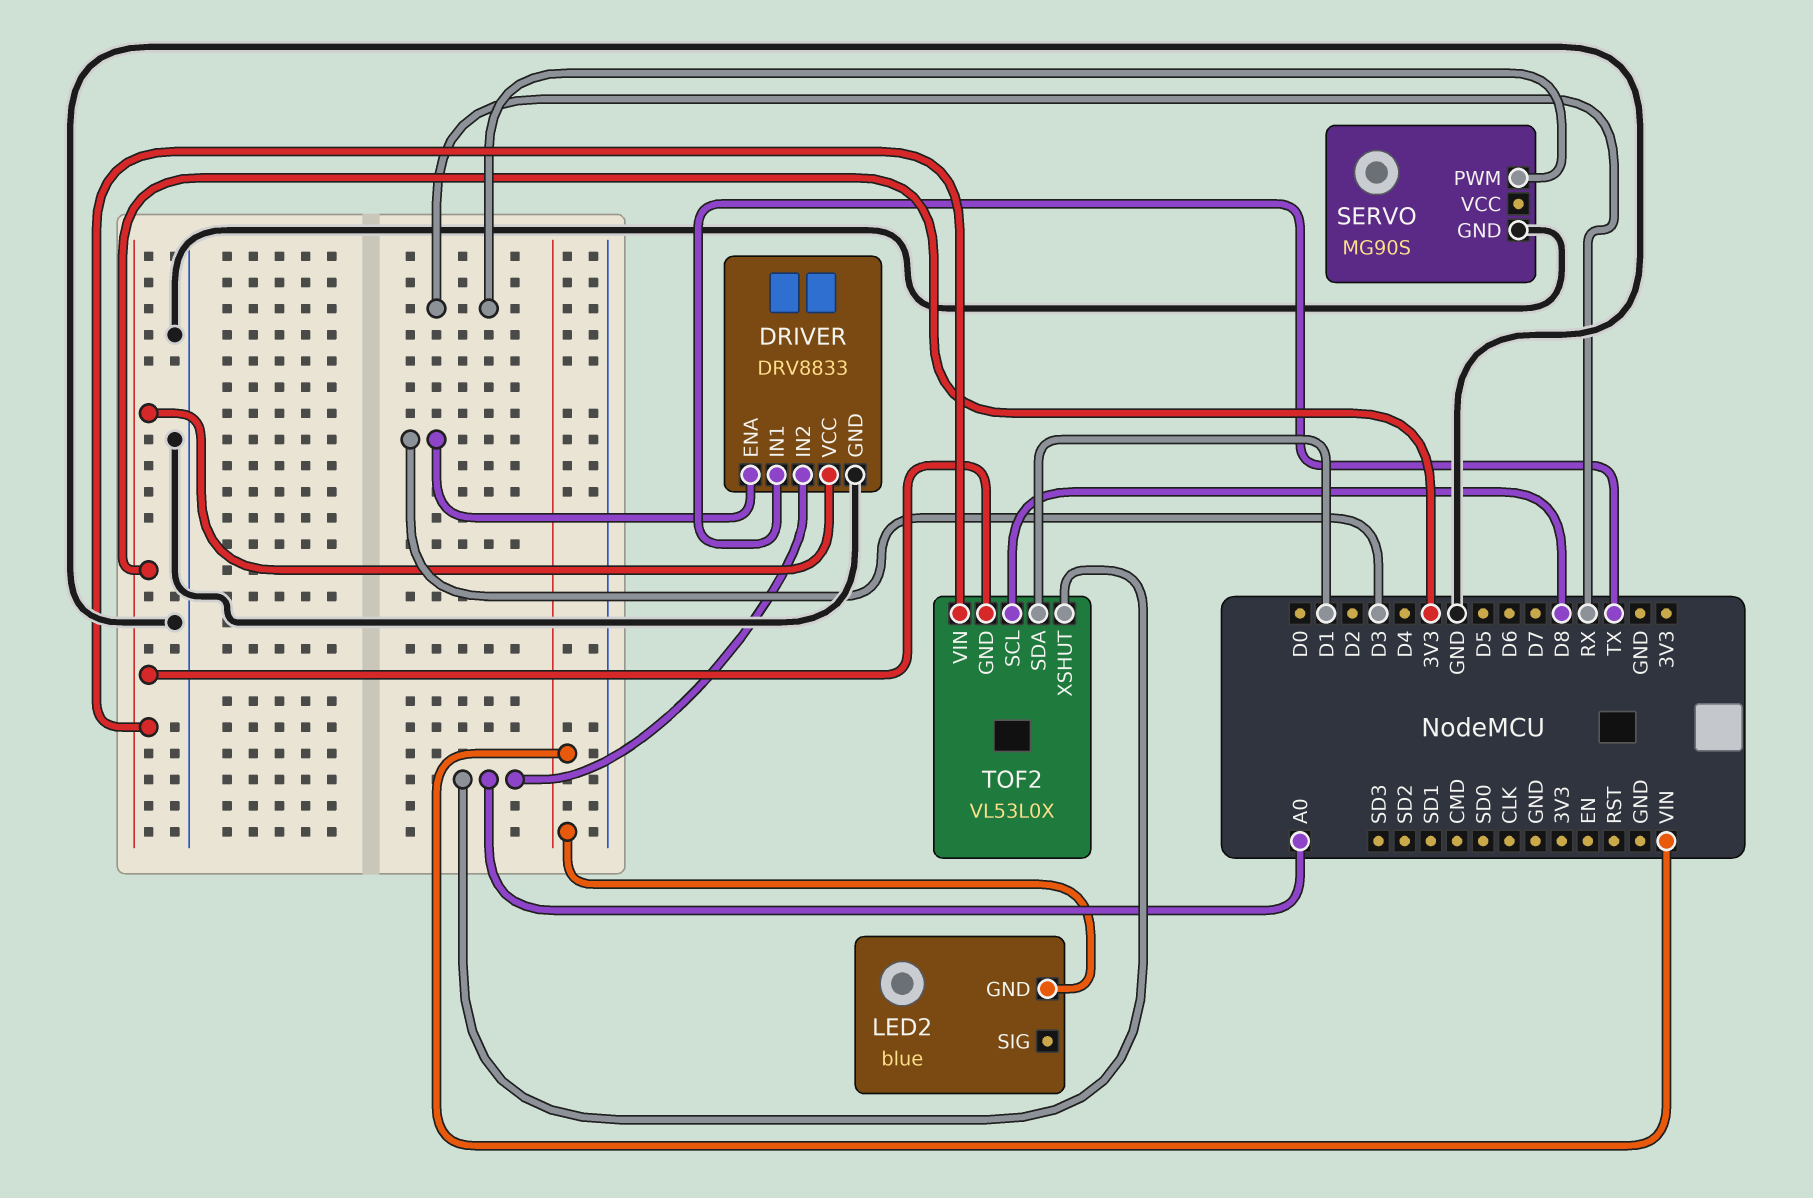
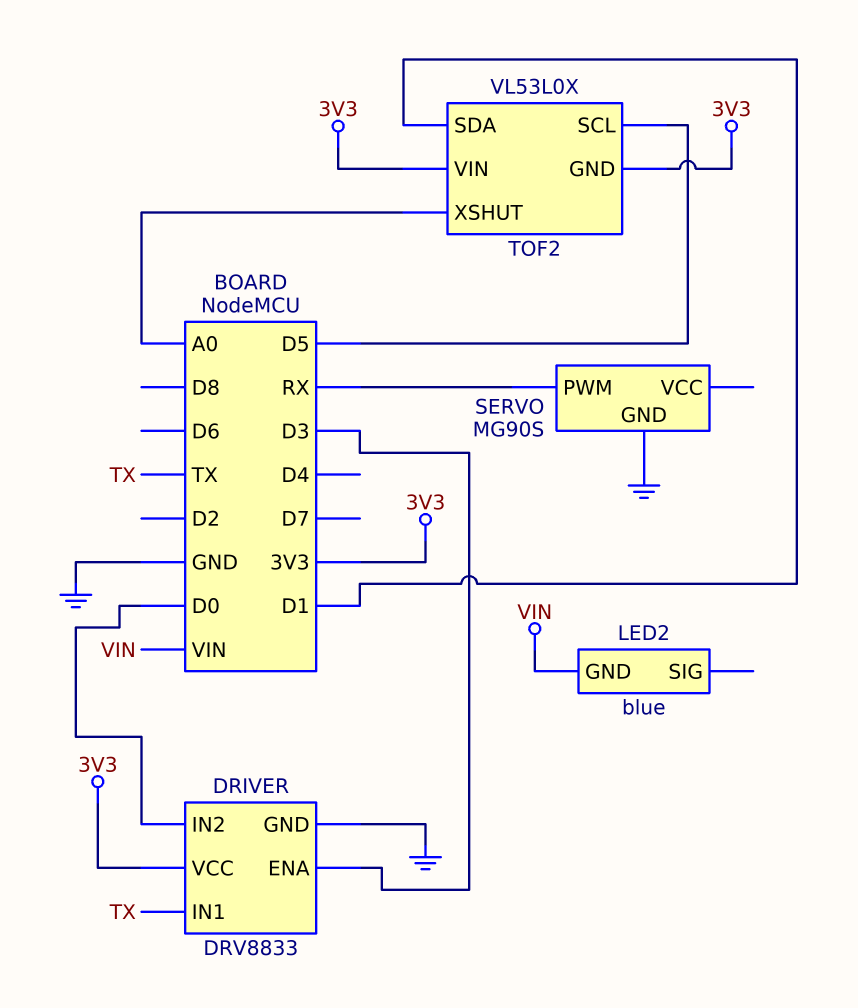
DRIVER pin IN2: A0 -> D0
TOF2 pin SCL: D8 -> D5

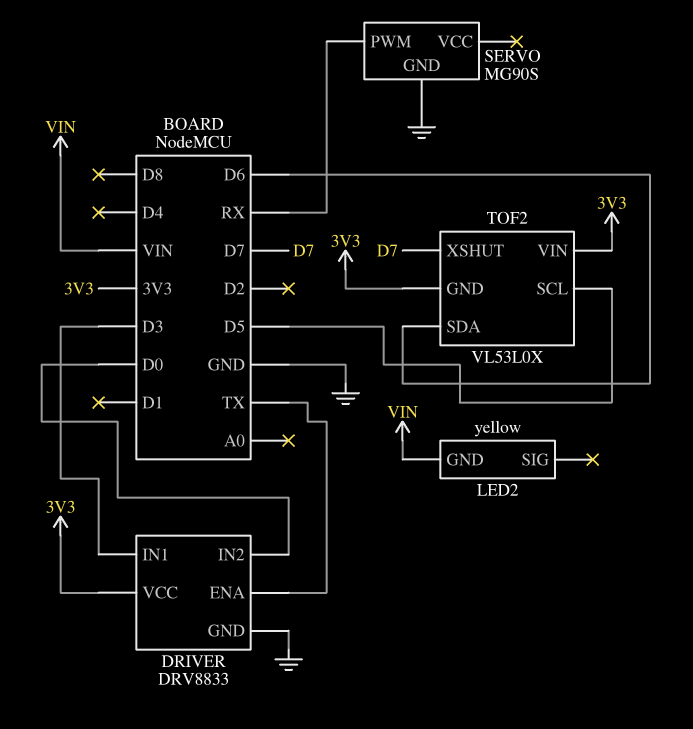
DRIVER pin ENA: D3 -> TX
DRIVER pin IN1: TX -> D3
LED2: blue -> yellow
TOF2 pin SDA: D1 -> D6
TOF2 pin XSHUT: A0 -> D7

